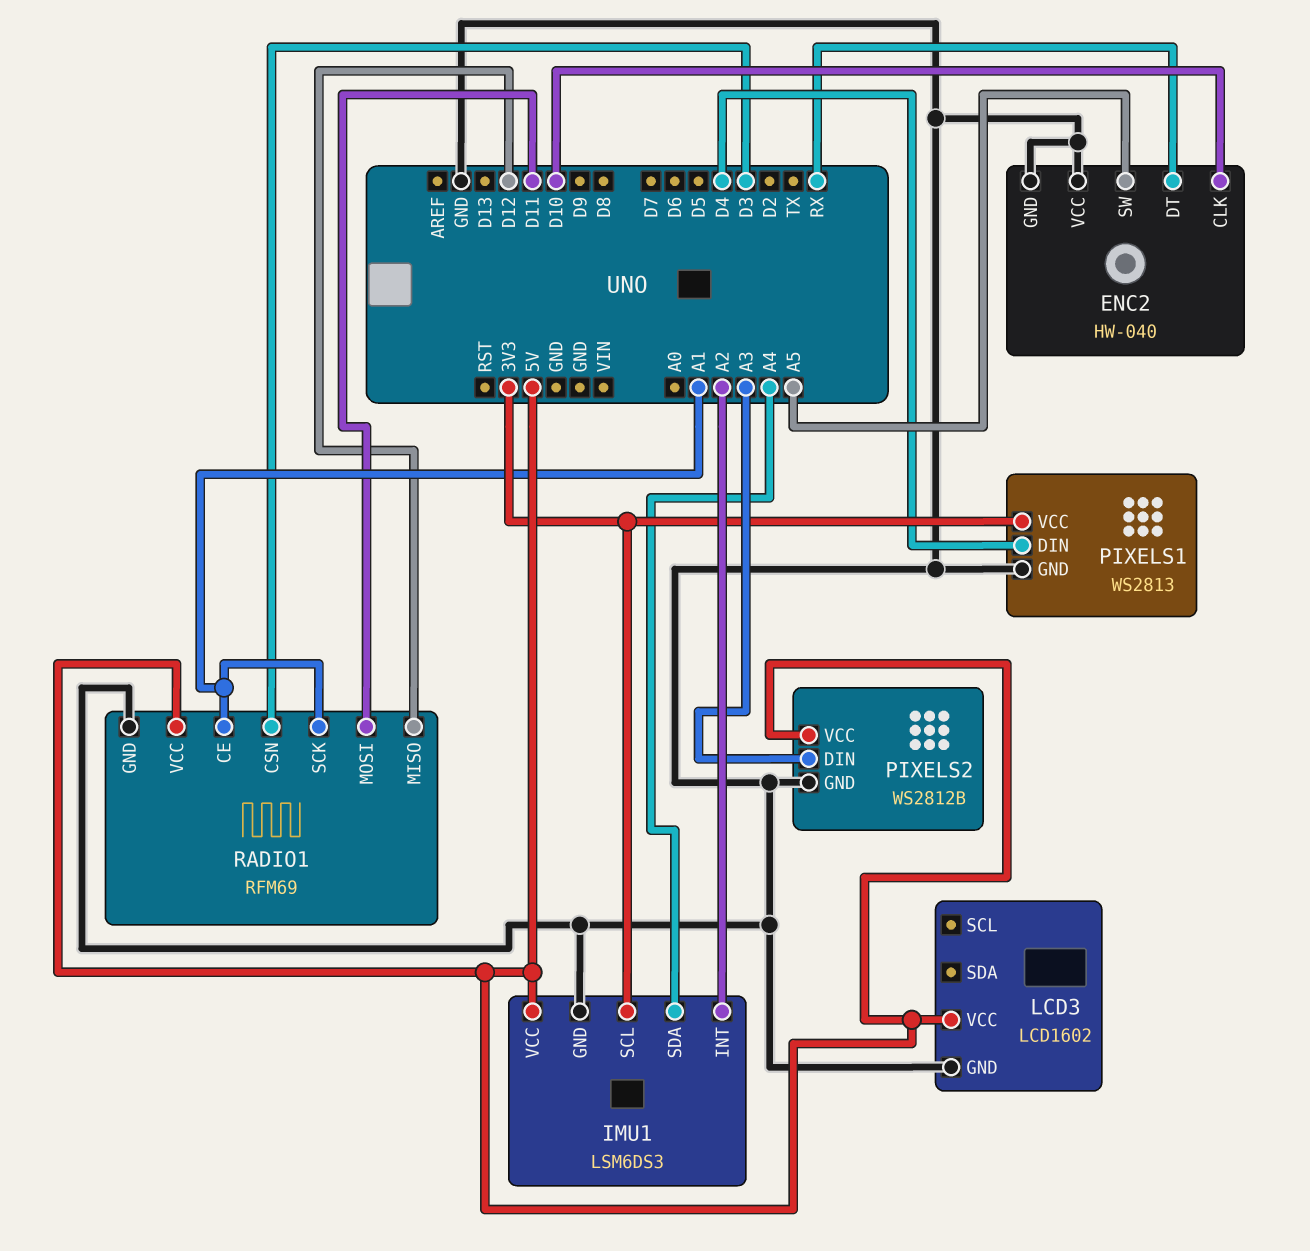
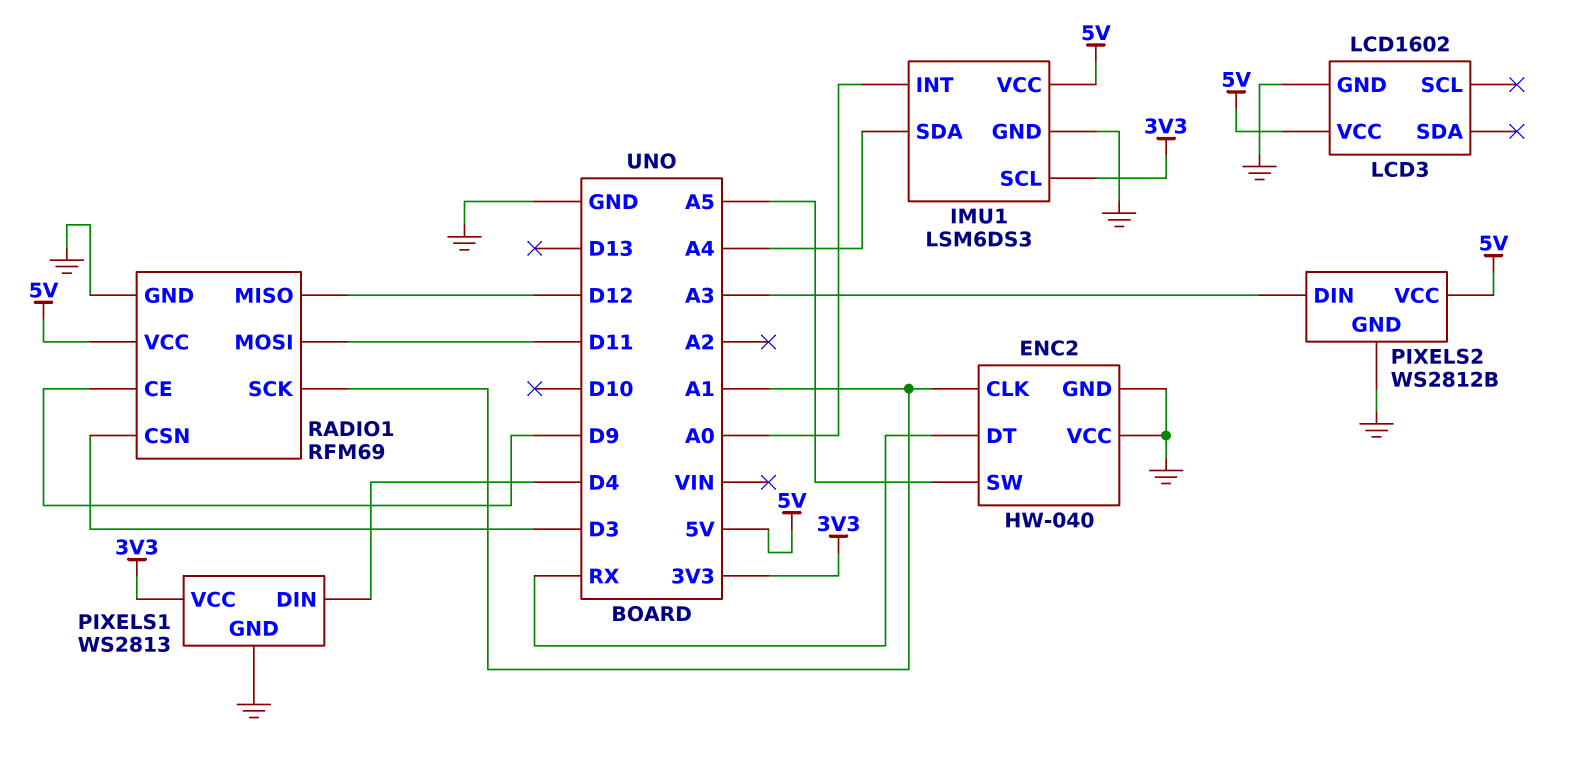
ENC2 pin CLK: D10 -> A1
IMU1 pin INT: A2 -> A0
RADIO1 pin CE: A1 -> D9

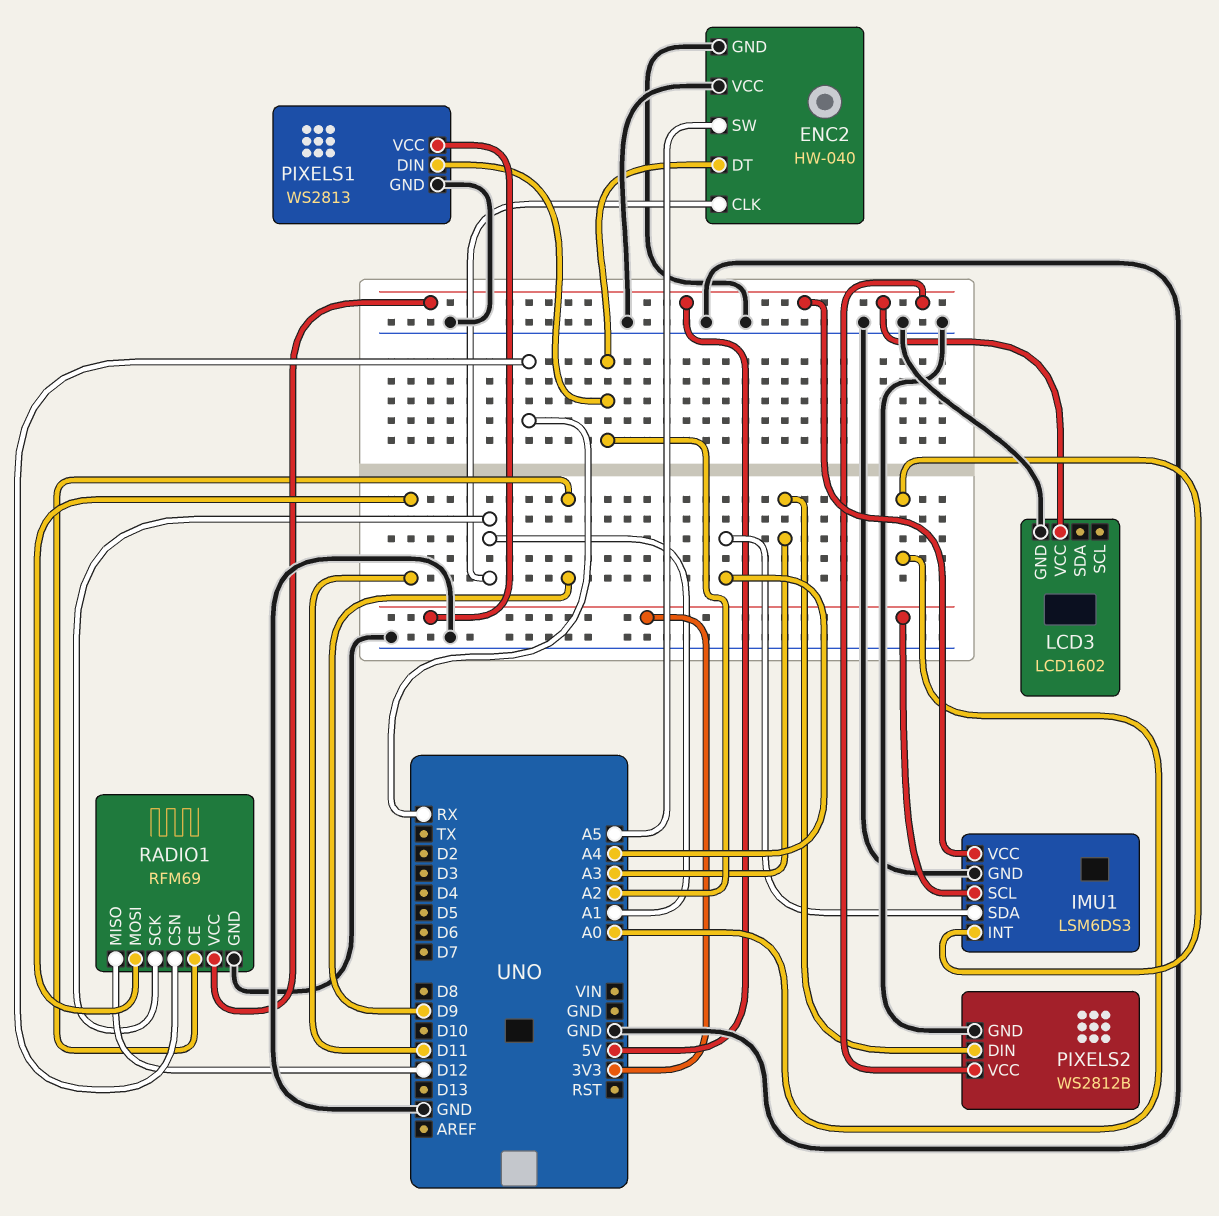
ENC2 pin DT: RX -> A2
PIXELS1 pin DIN: D4 -> A2
RADIO1 pin CSN: D3 -> RX

